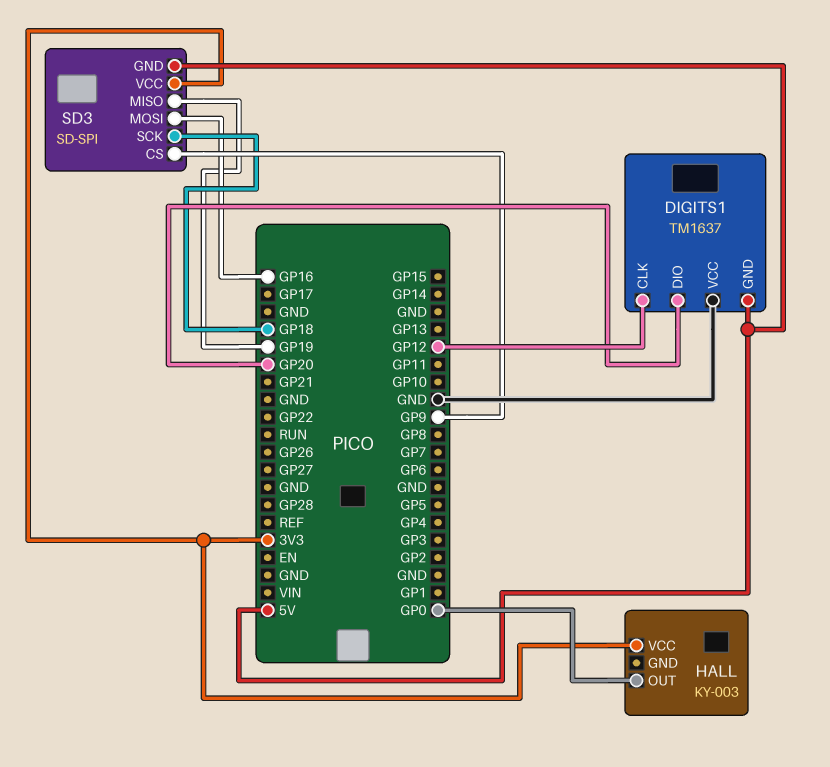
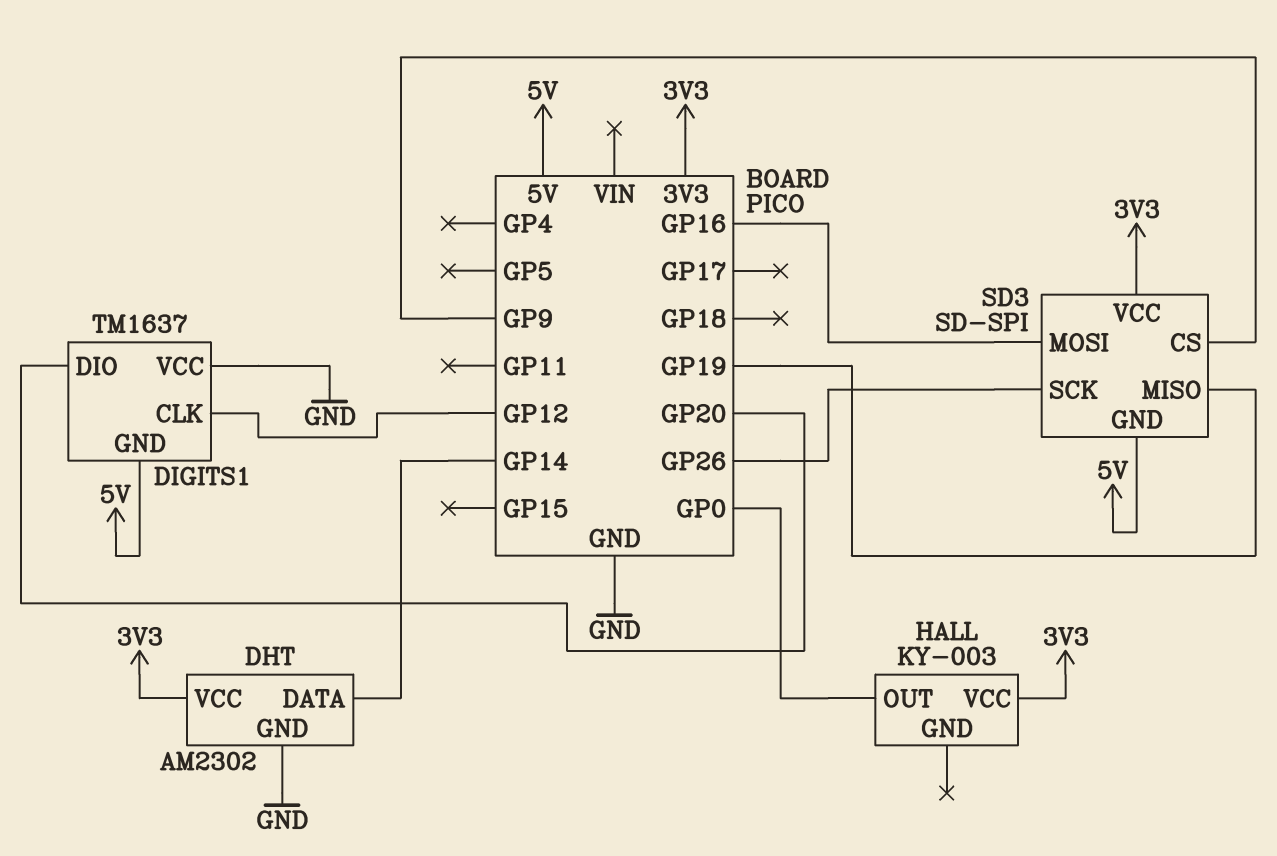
DHT: none -> AM2302
DHT pin DATA: none -> GP14
DHT pin GND: none -> GND
DHT pin VCC: none -> 3V3
SD3 pin SCK: GP18 -> GP26

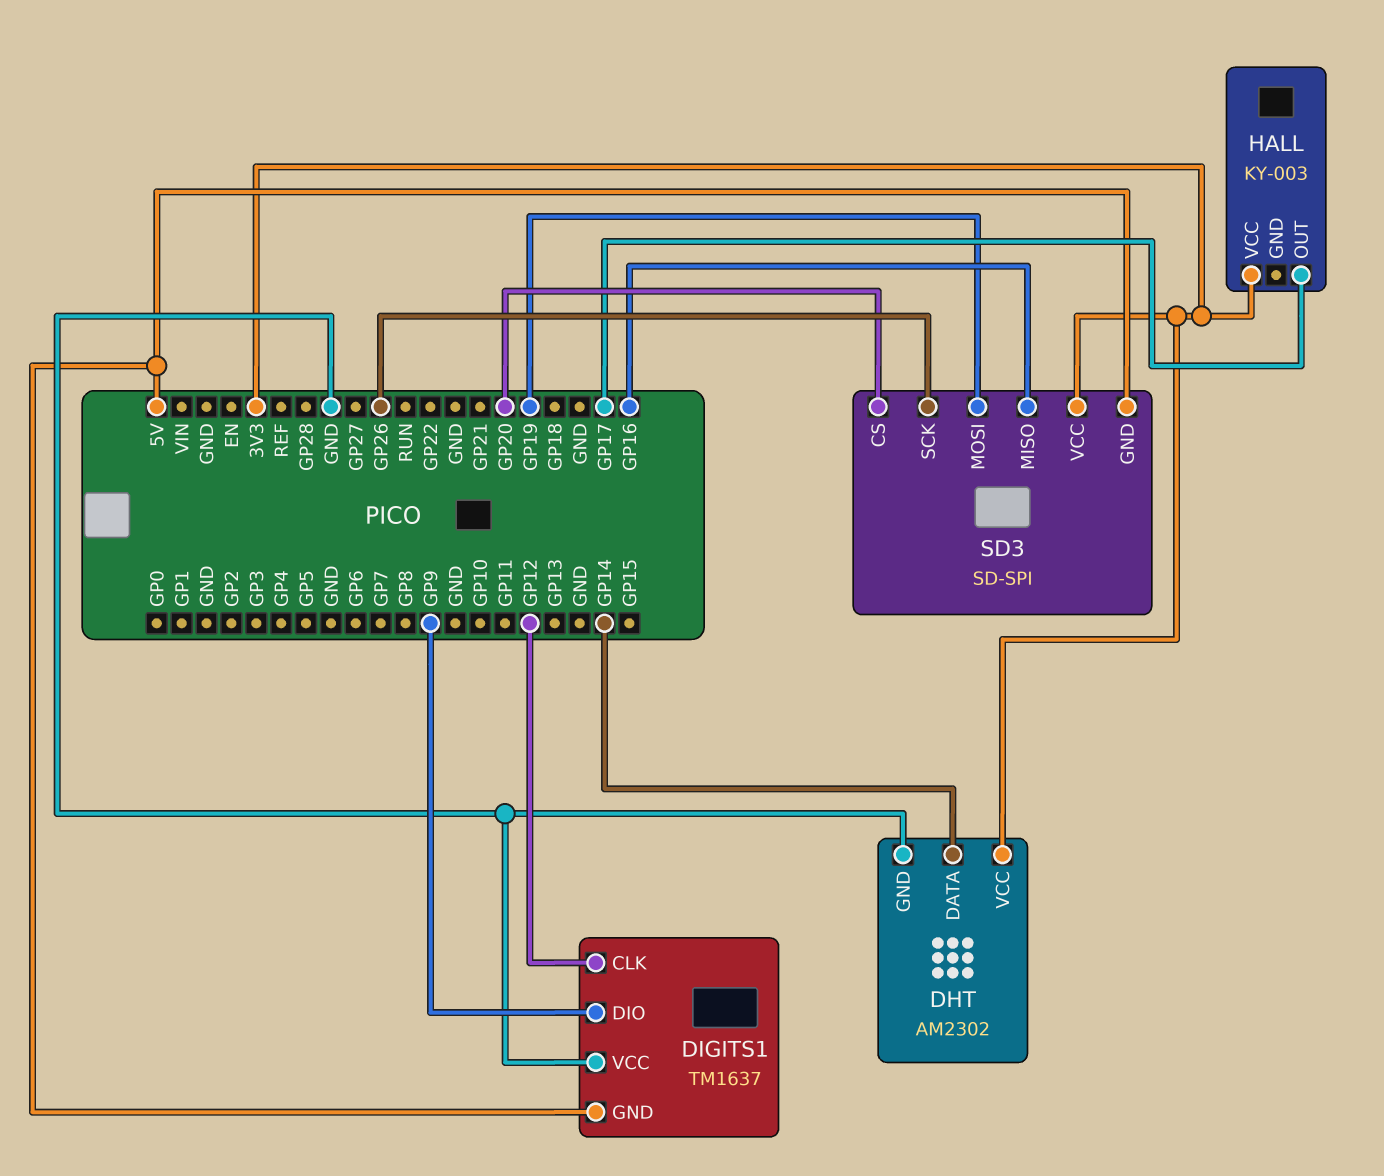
DIGITS1 pin DIO: GP20 -> GP9
HALL pin OUT: GP0 -> GP17
SD3 pin CS: GP9 -> GP20
SD3 pin MISO: GP19 -> GP16
SD3 pin MOSI: GP16 -> GP19

